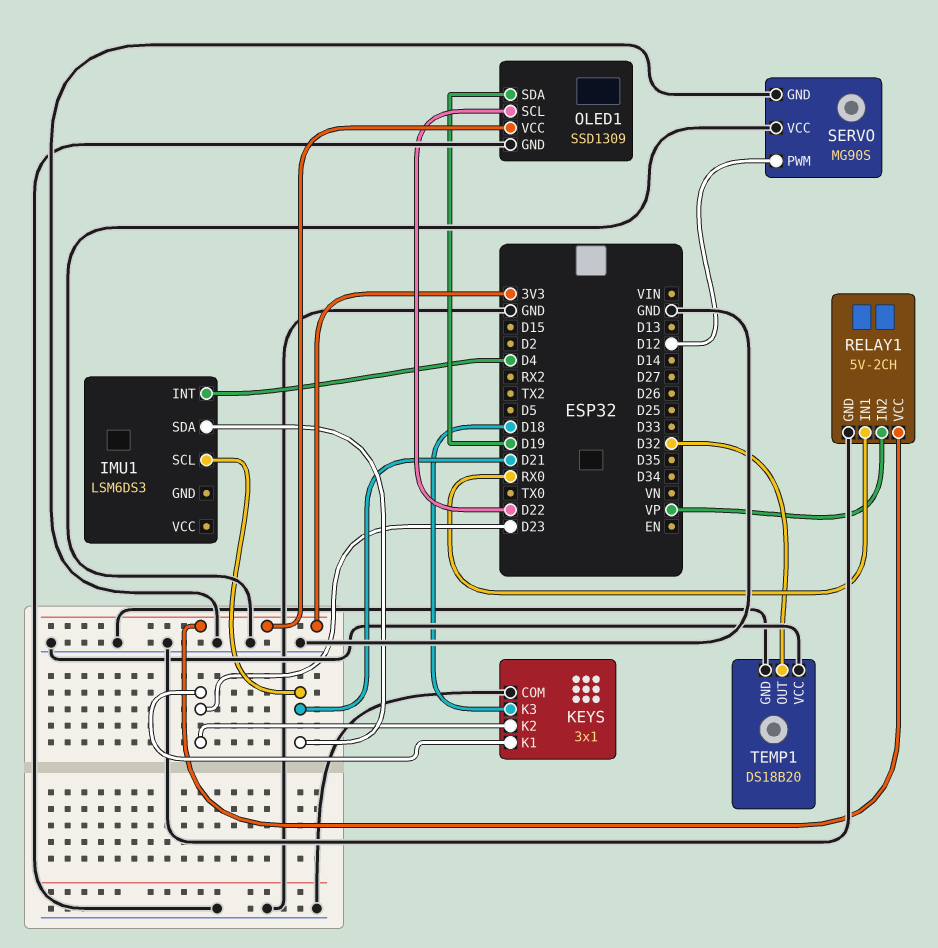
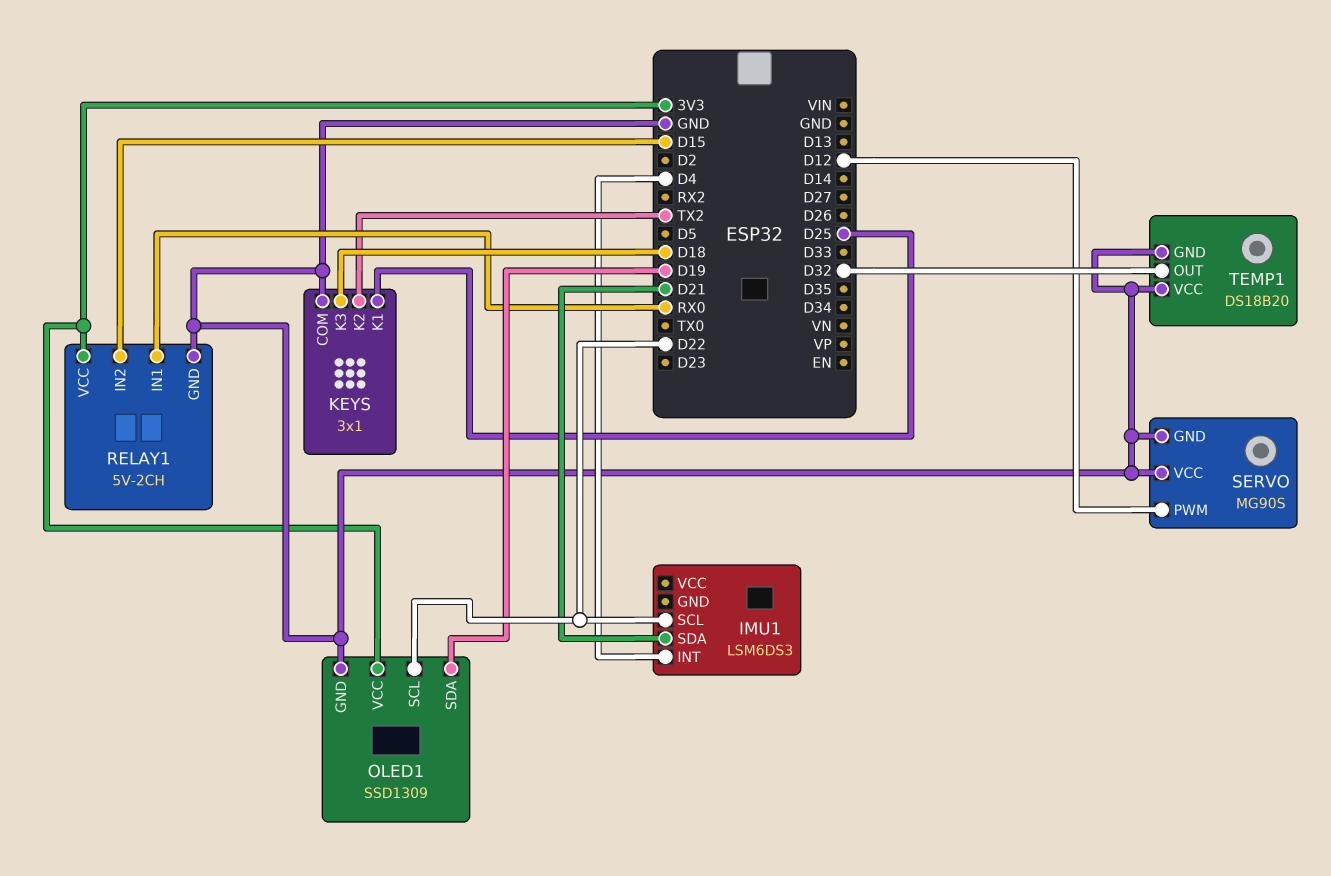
IMU1 pin SCL: D21 -> D22
KEYS pin K1: D23 -> D25
KEYS pin K2: D23 -> TX2
RELAY1 pin IN2: VP -> D15

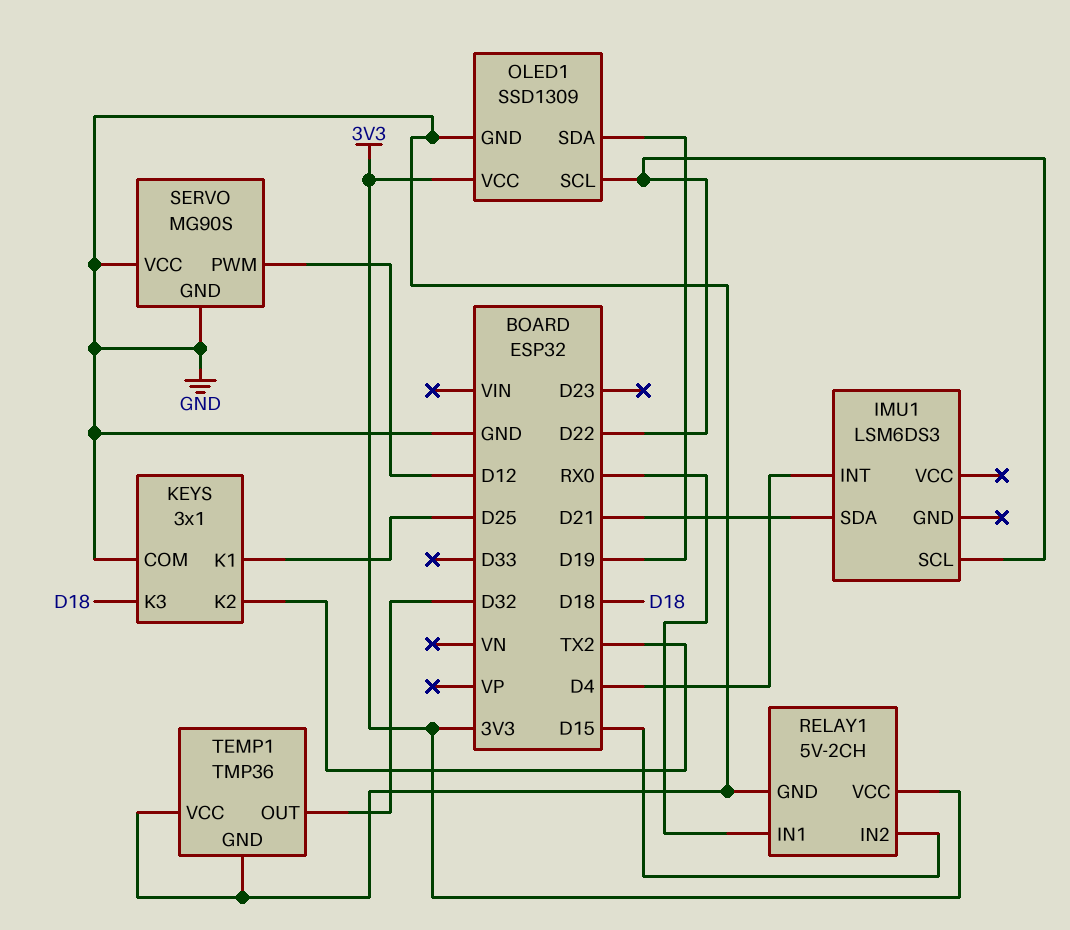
TEMP1: DS18B20 -> TMP36

